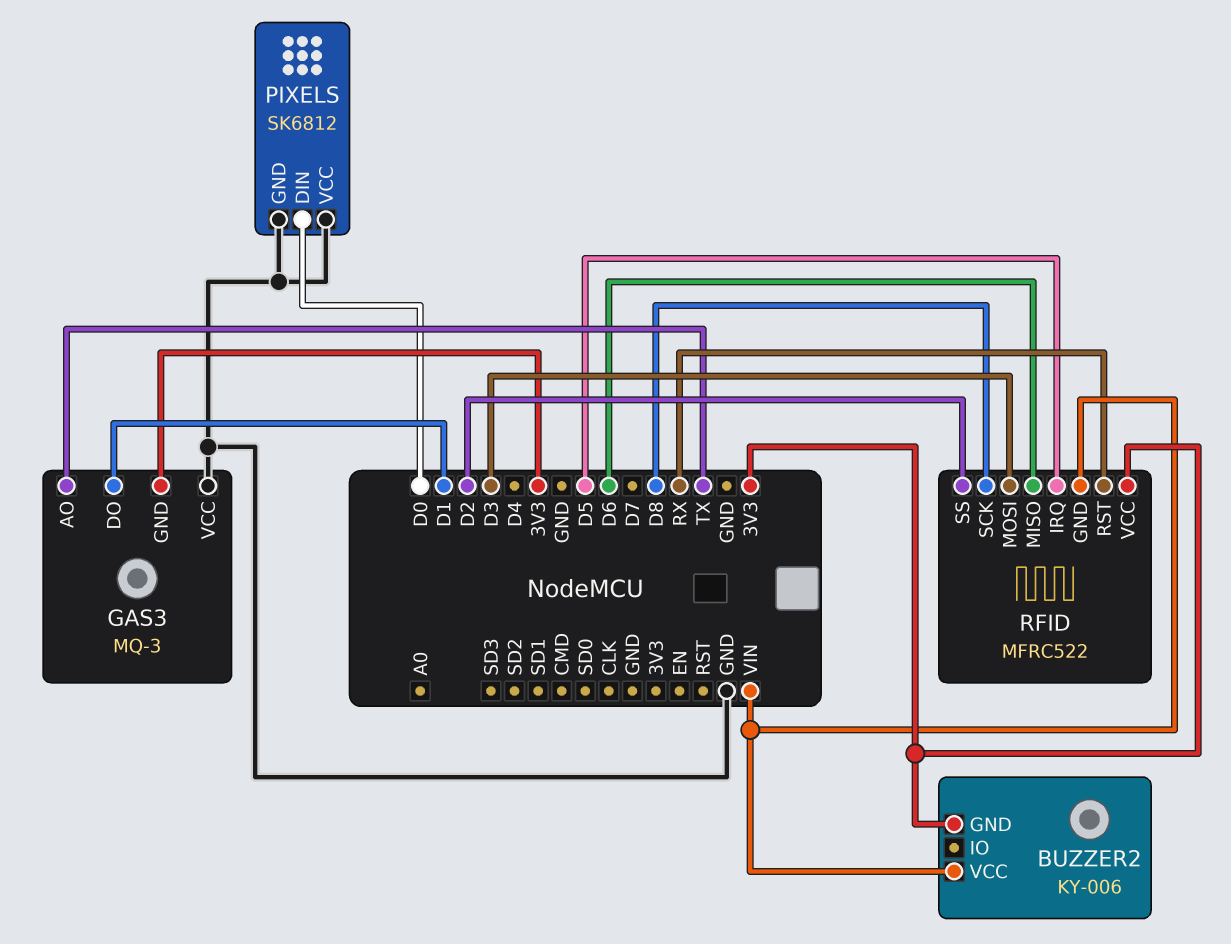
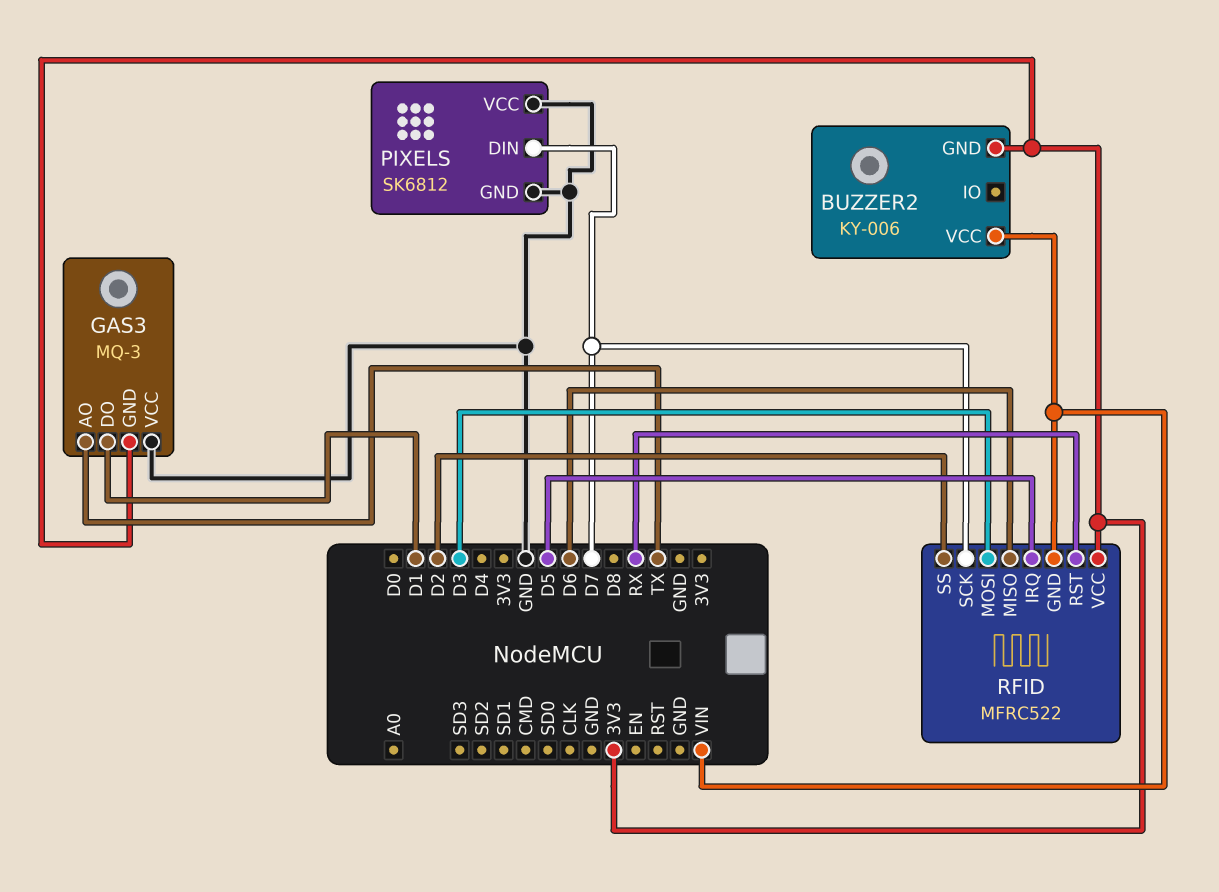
PIXELS pin DIN: D0 -> D7
RFID pin SCK: D8 -> D7

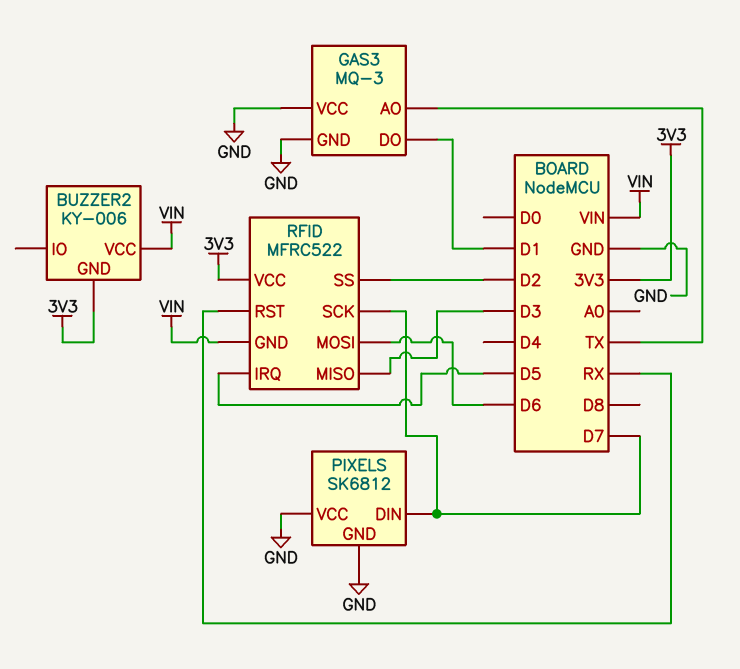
GAS3 pin GND: 3V3 -> GND
RFID pin MISO: D6 -> D3
RFID pin MOSI: D3 -> D6

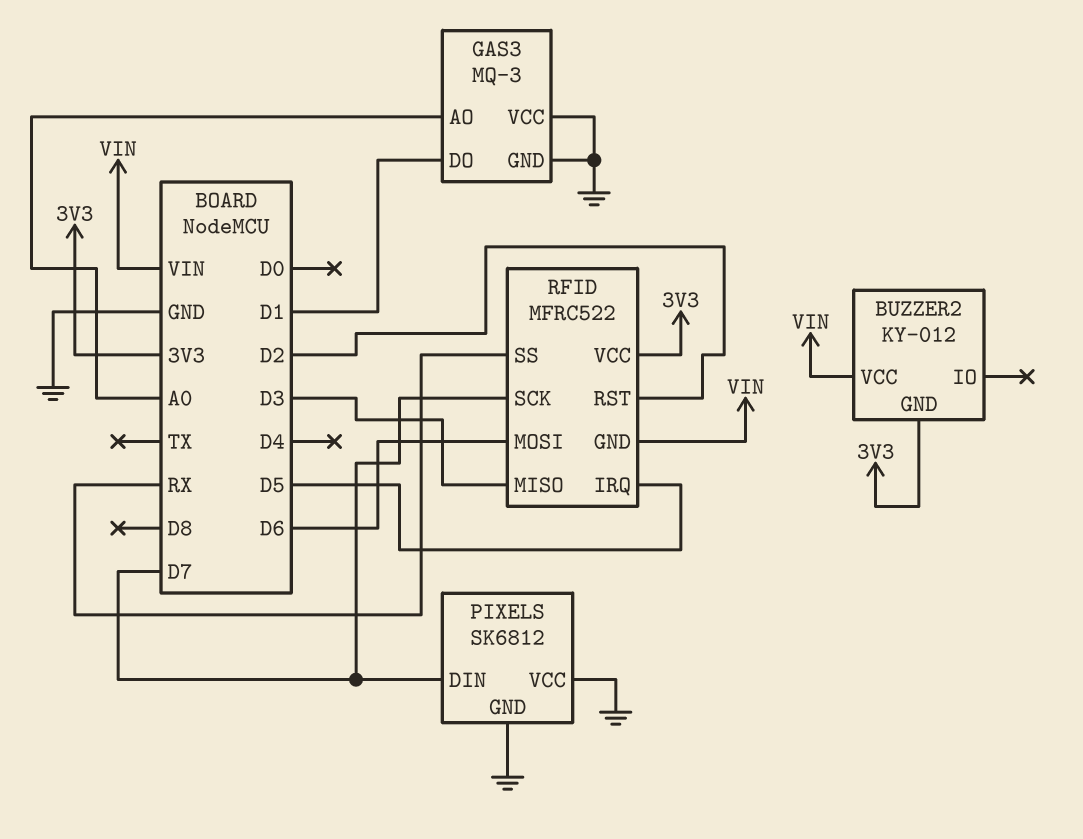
BUZZER2: KY-006 -> KY-012
GAS3 pin AO: TX -> A0
RFID pin RST: RX -> D2
RFID pin SS: D2 -> RX

